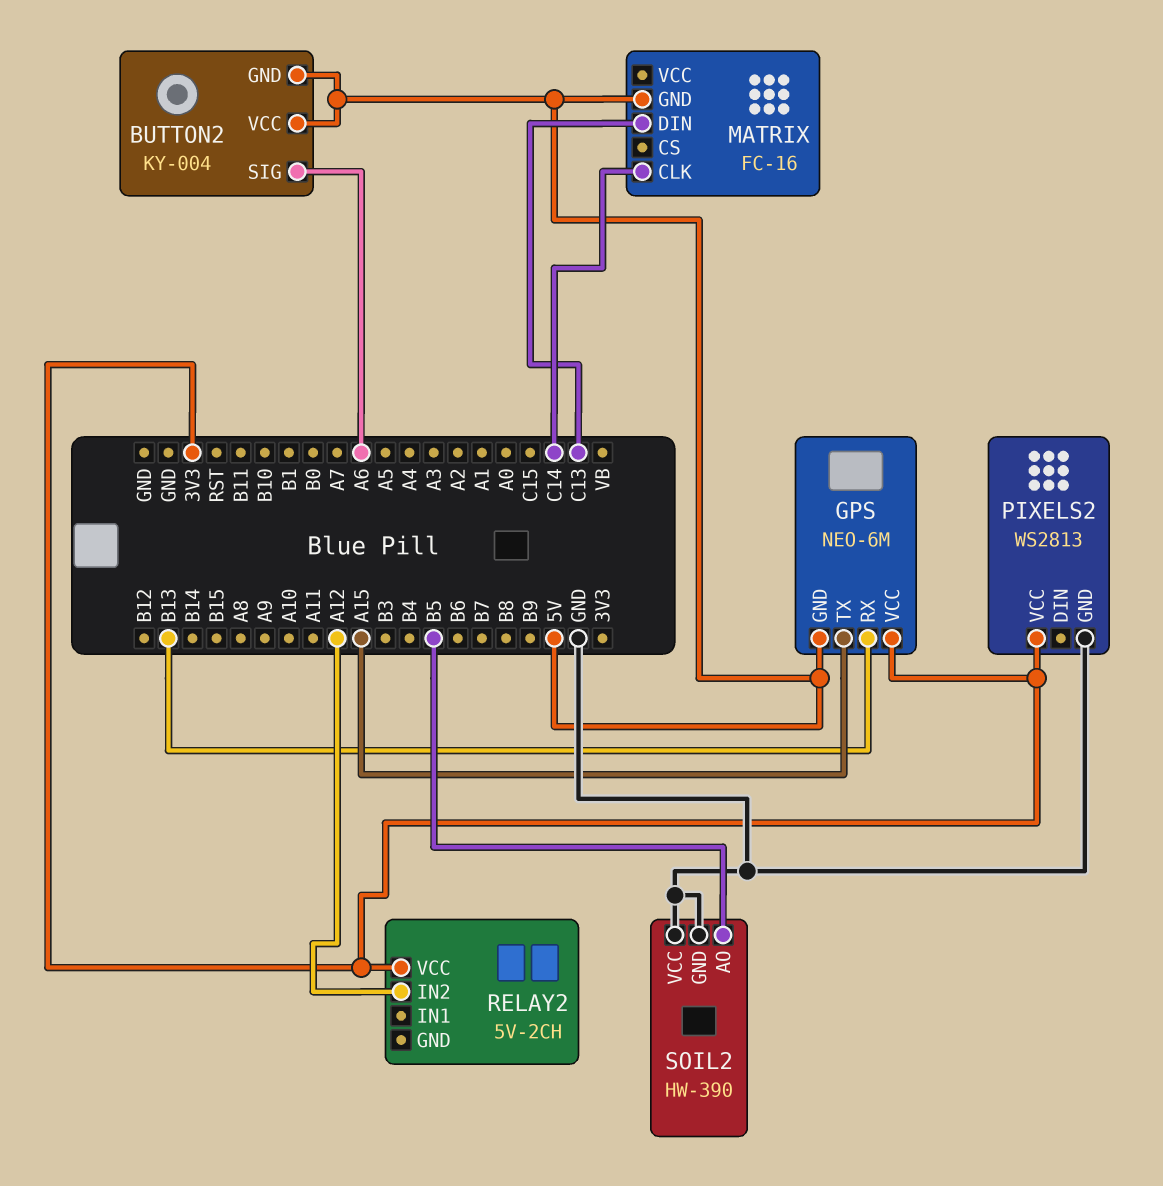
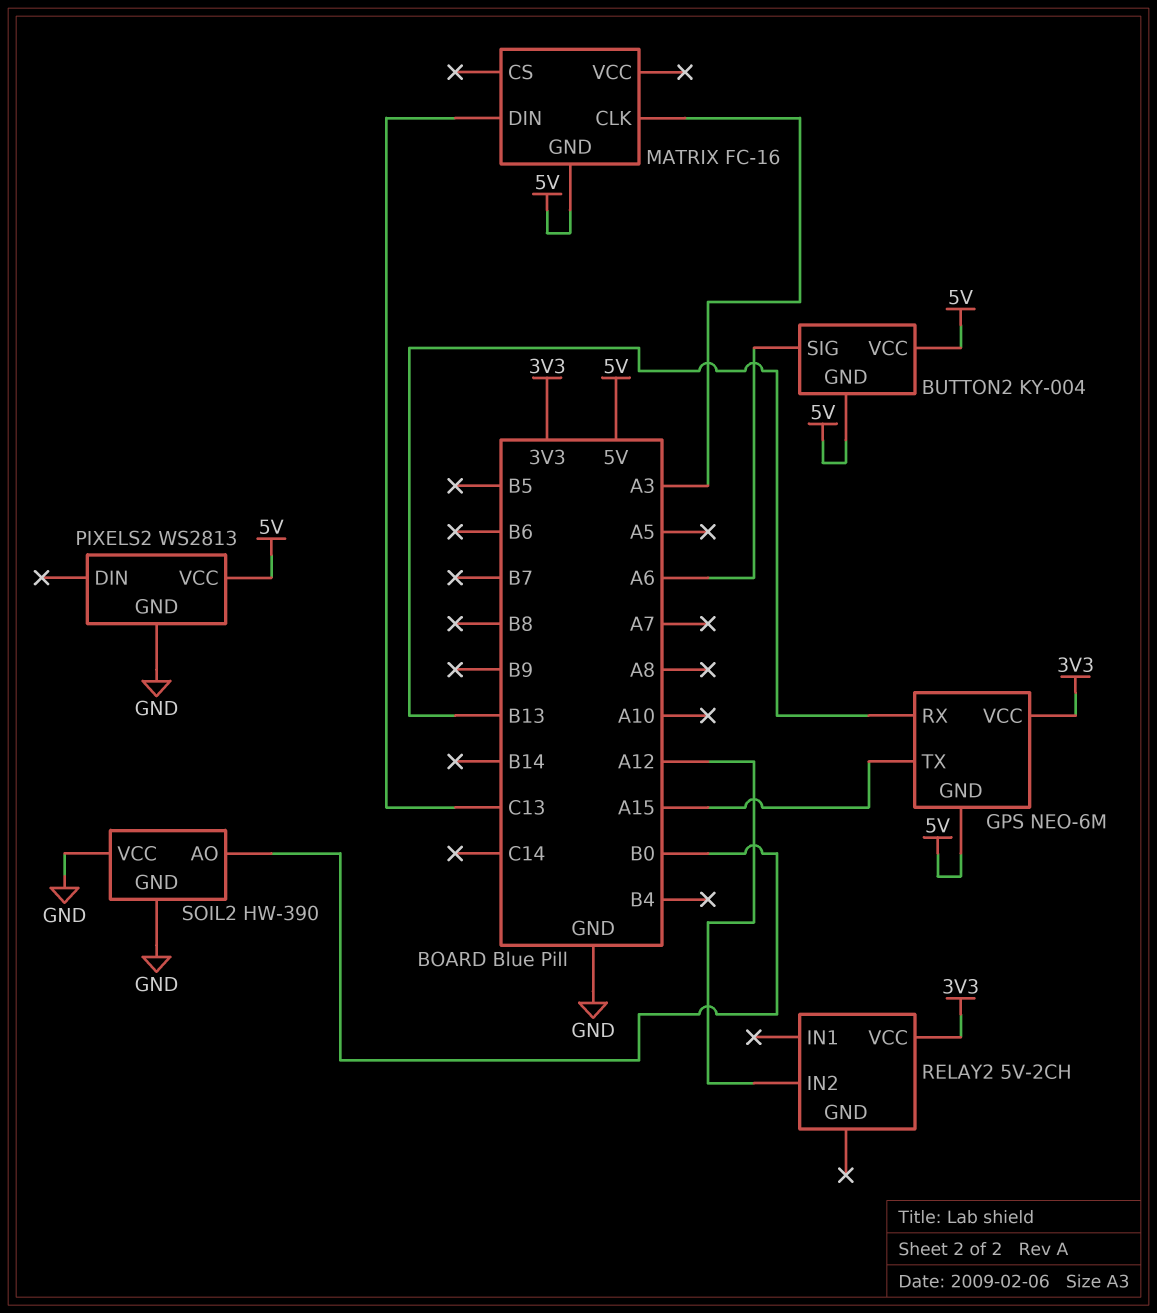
MATRIX pin CLK: C14 -> A3
PIXELS2 pin VCC: 3V3 -> 5V
SOIL2 pin AO: B5 -> B0

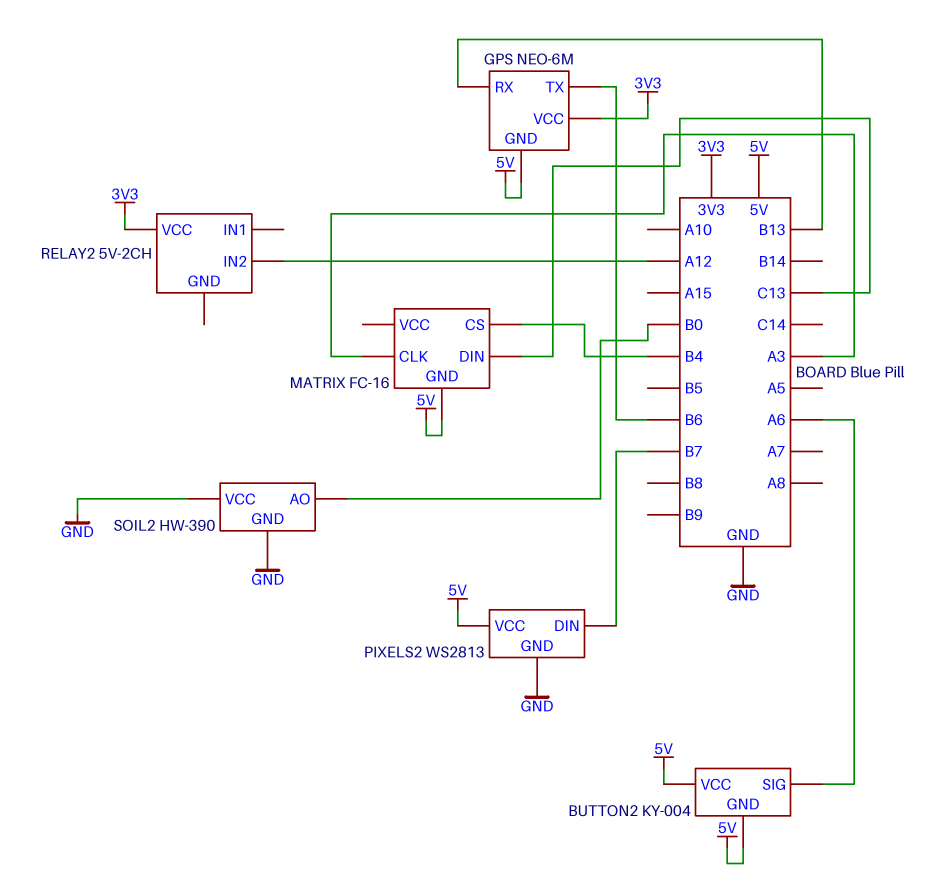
GPS pin TX: A15 -> B6
MATRIX pin CS: none -> B4
PIXELS2 pin DIN: none -> B7

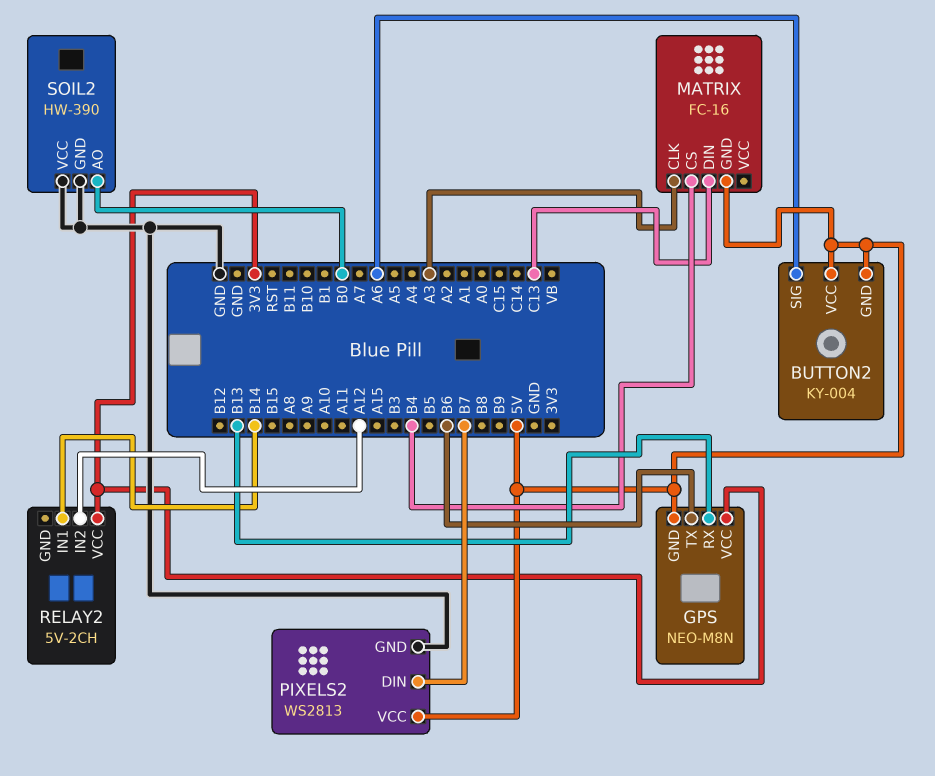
GPS: NEO-6M -> NEO-M8N
RELAY2 pin IN1: none -> B14

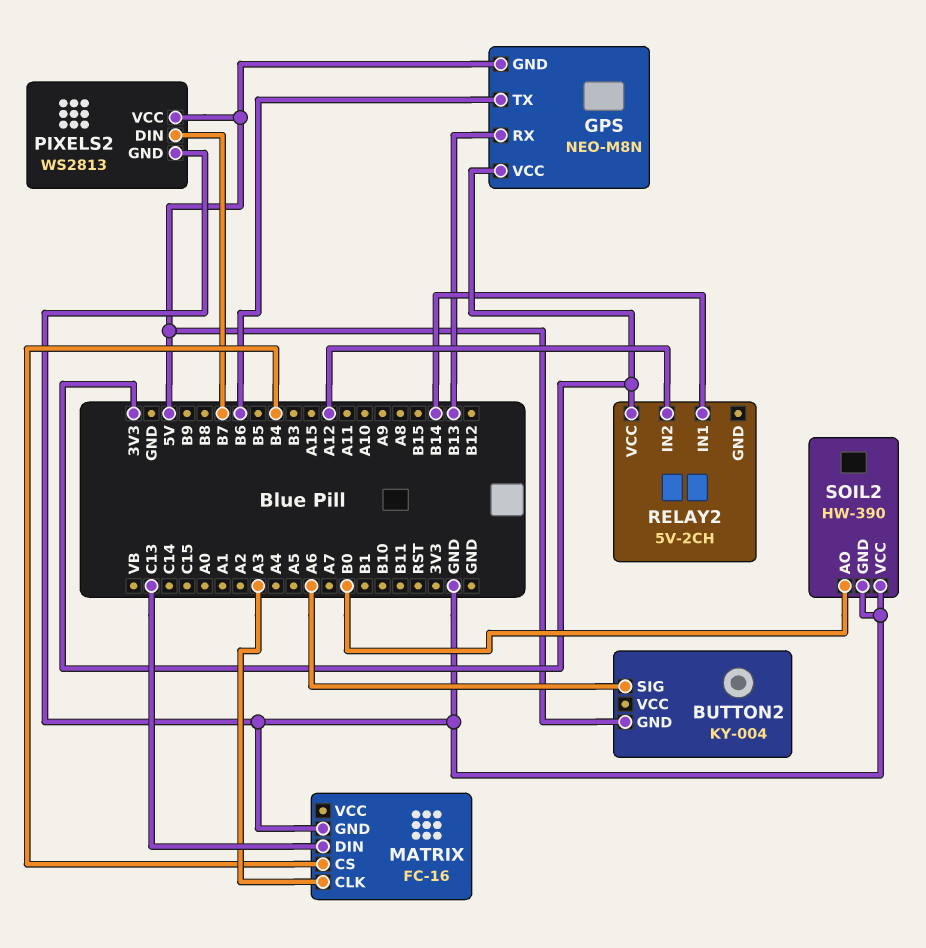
BUTTON2 pin VCC: 5V -> none
MATRIX pin GND: 5V -> GND

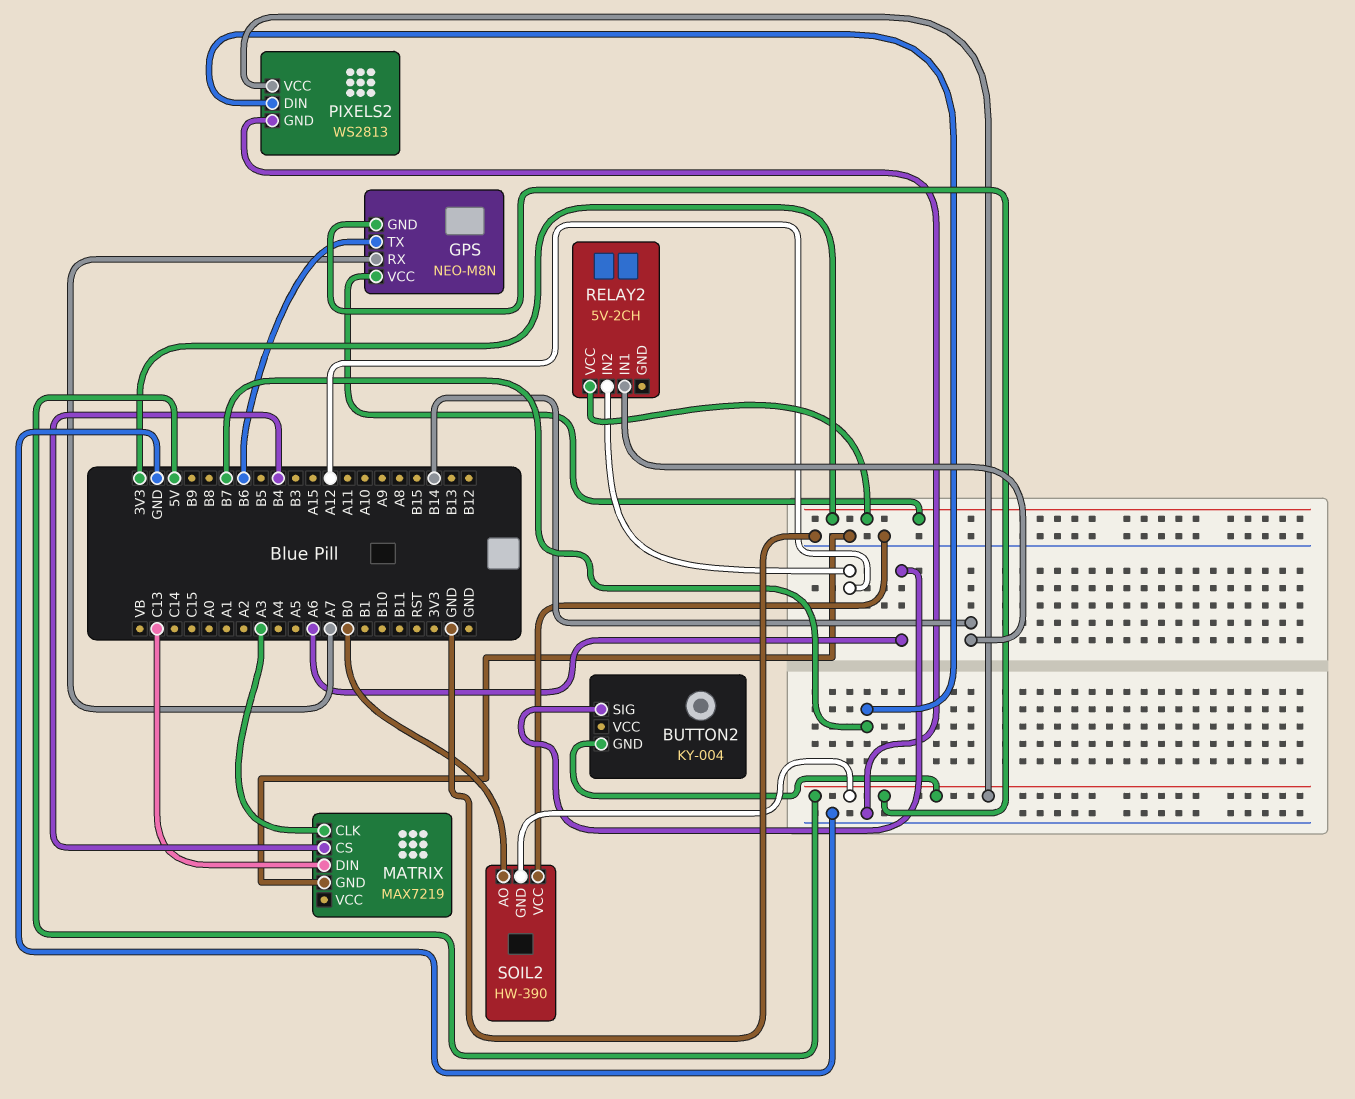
GPS pin RX: B13 -> A7
MATRIX: FC-16 -> MAX7219
SOIL2 pin GND: GND -> 5V

